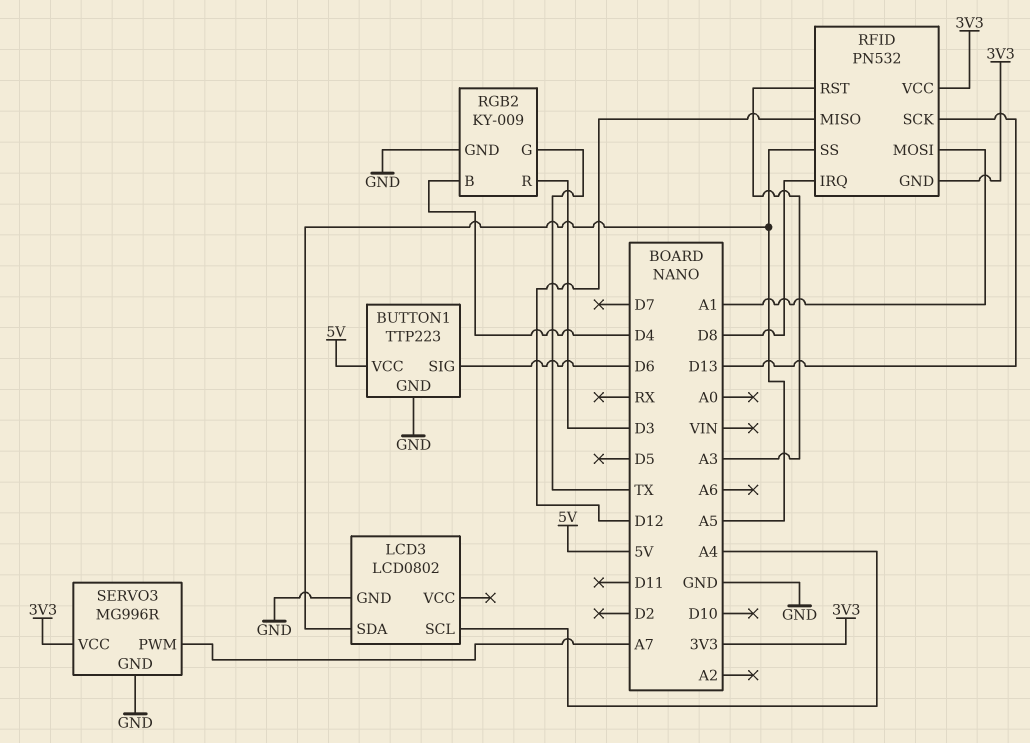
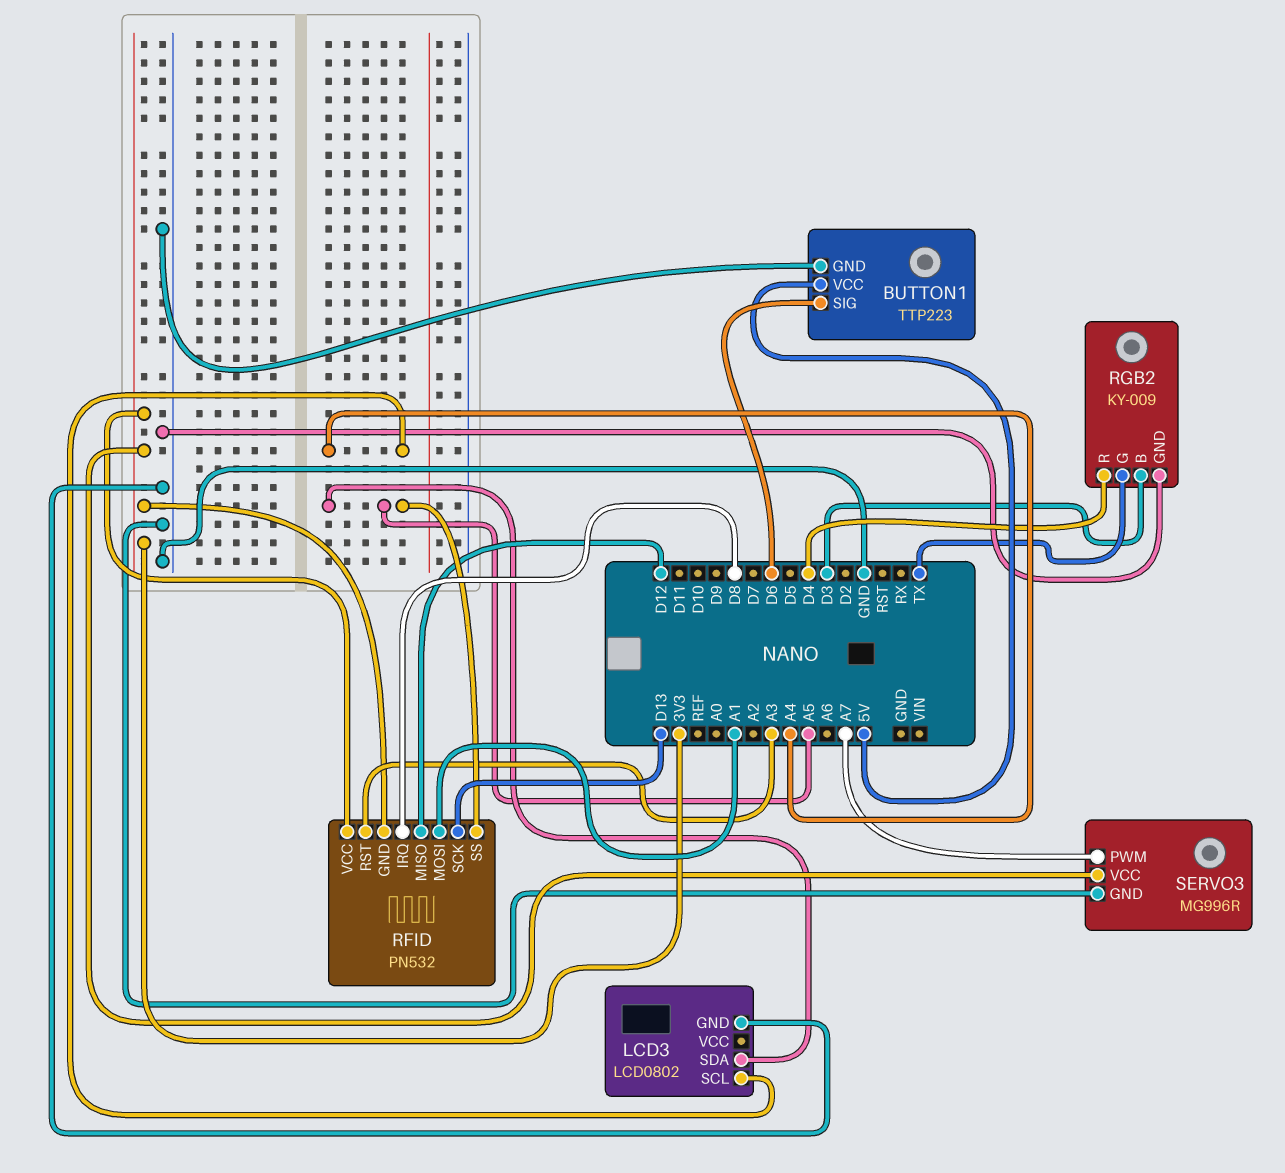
RGB2 pin B: D4 -> D3
RGB2 pin R: D3 -> D4

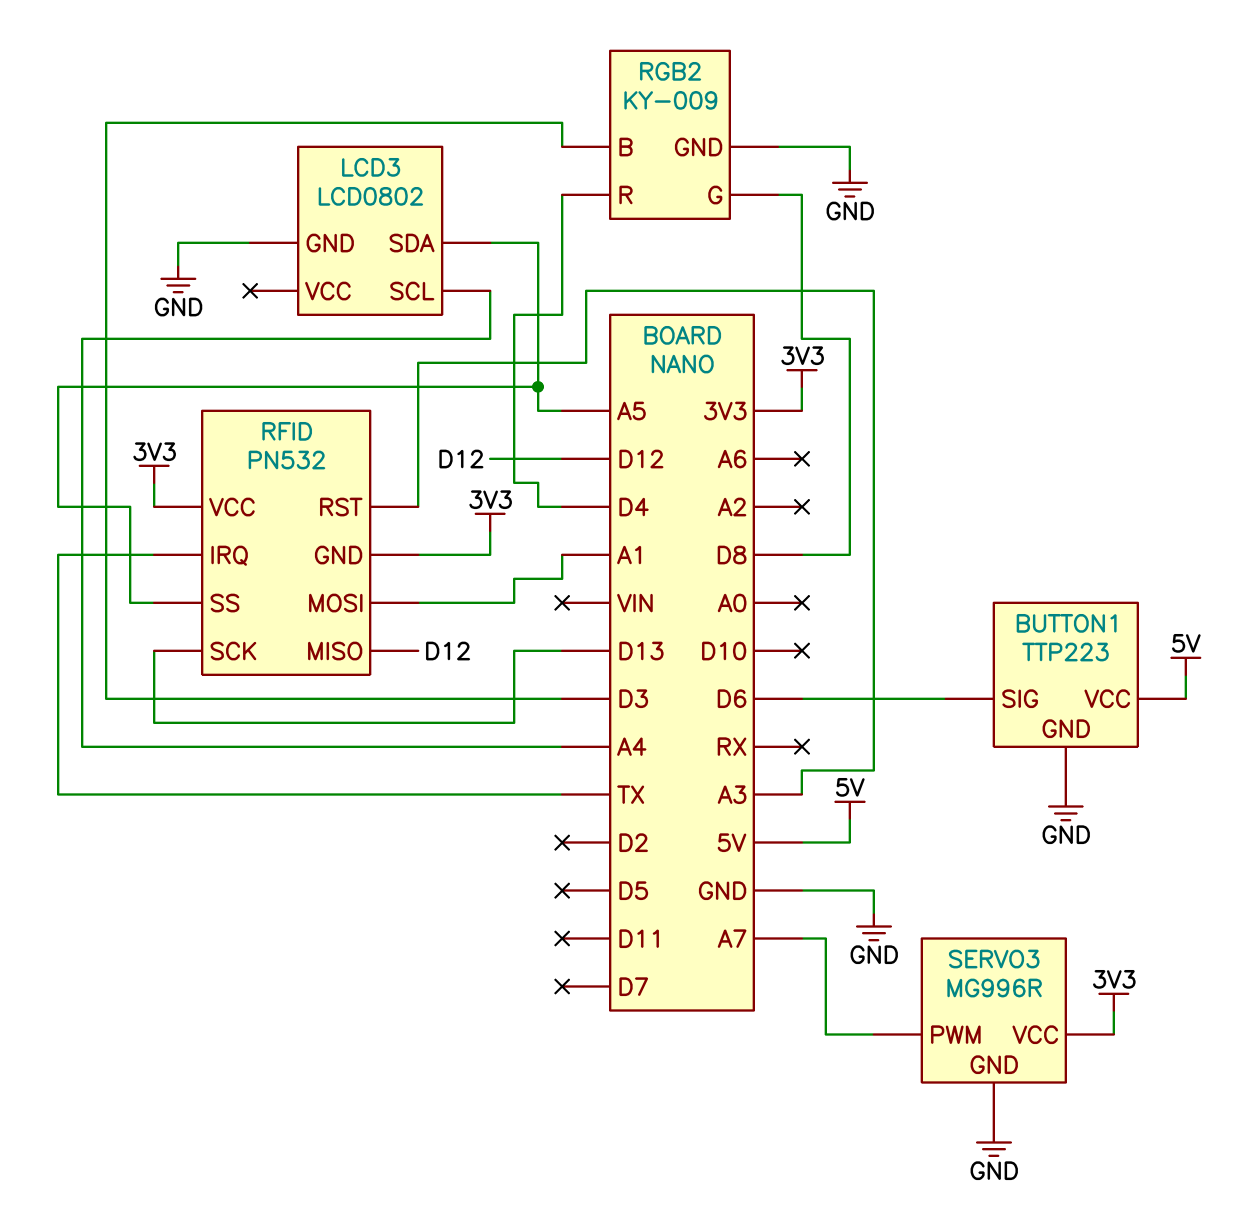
RFID pin IRQ: D8 -> TX
RGB2 pin G: TX -> D8

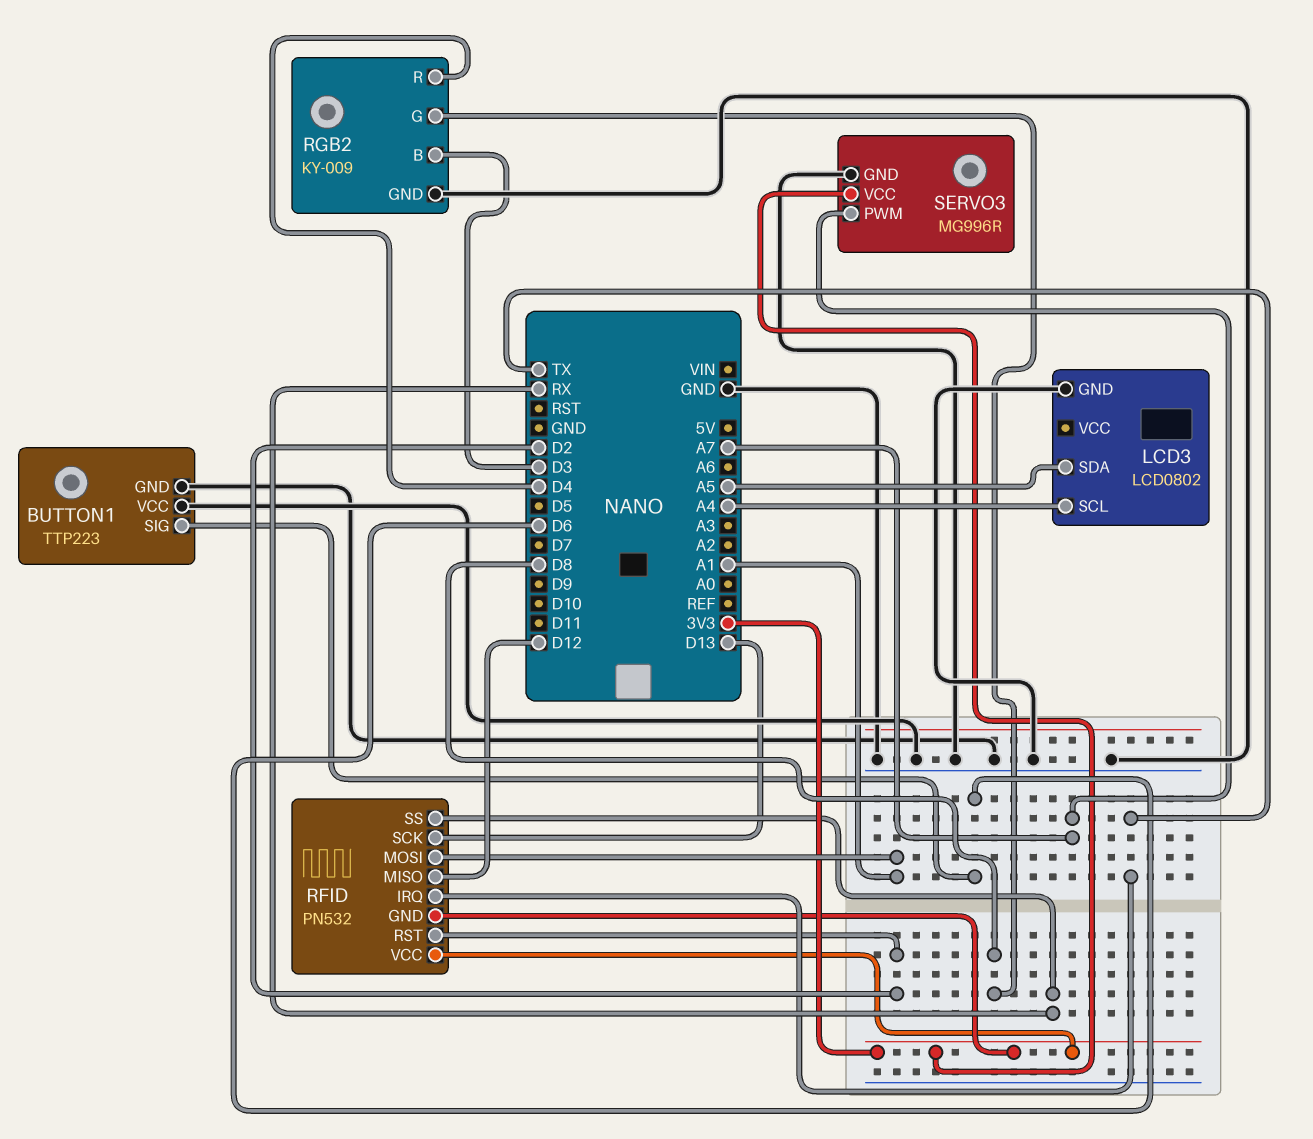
BUTTON1 pin VCC: 5V -> GND
RFID pin RST: A3 -> D2
RFID pin SS: A5 -> RX

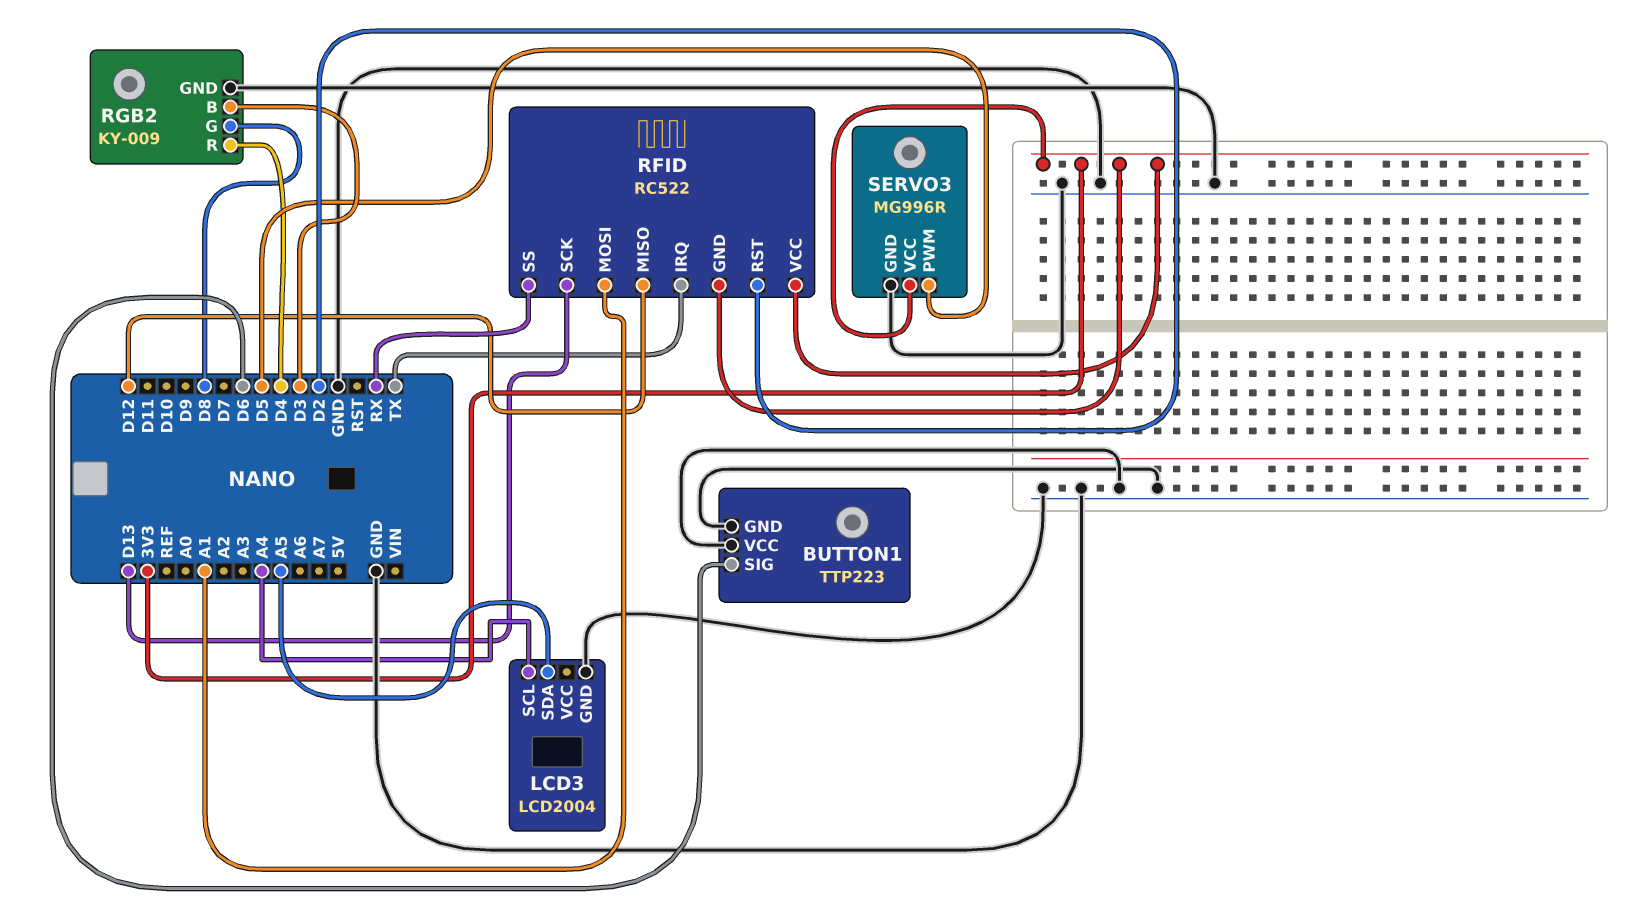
LCD3: LCD0802 -> LCD2004
RFID: PN532 -> RC522
SERVO3 pin PWM: A7 -> D5

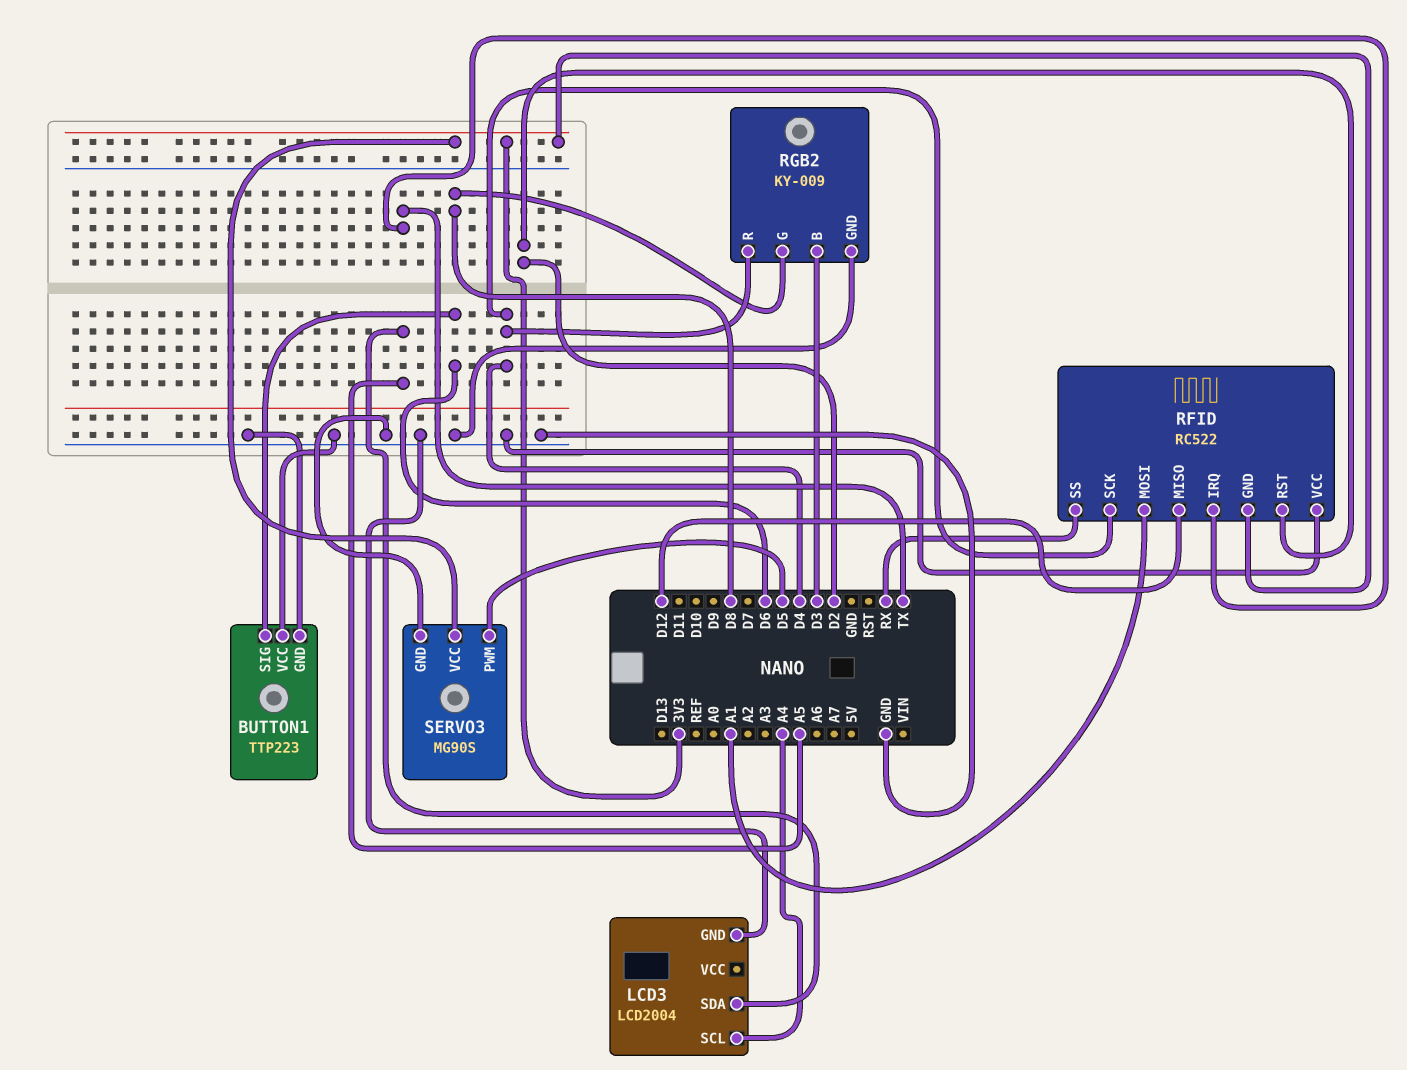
RFID pin SCK: D13 -> D4
RFID pin VCC: 3V3 -> GND
SERVO3: MG996R -> MG90S

